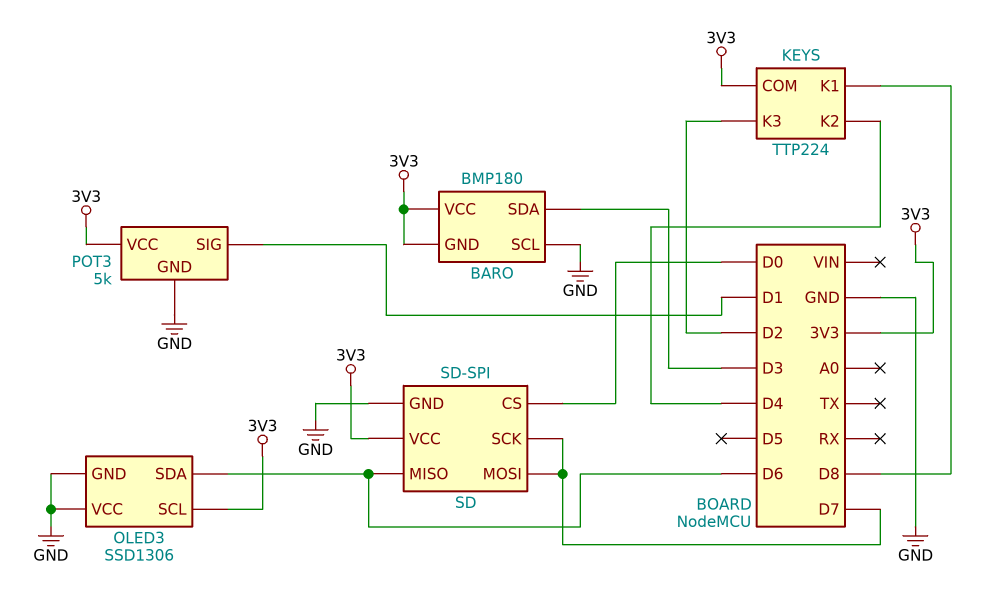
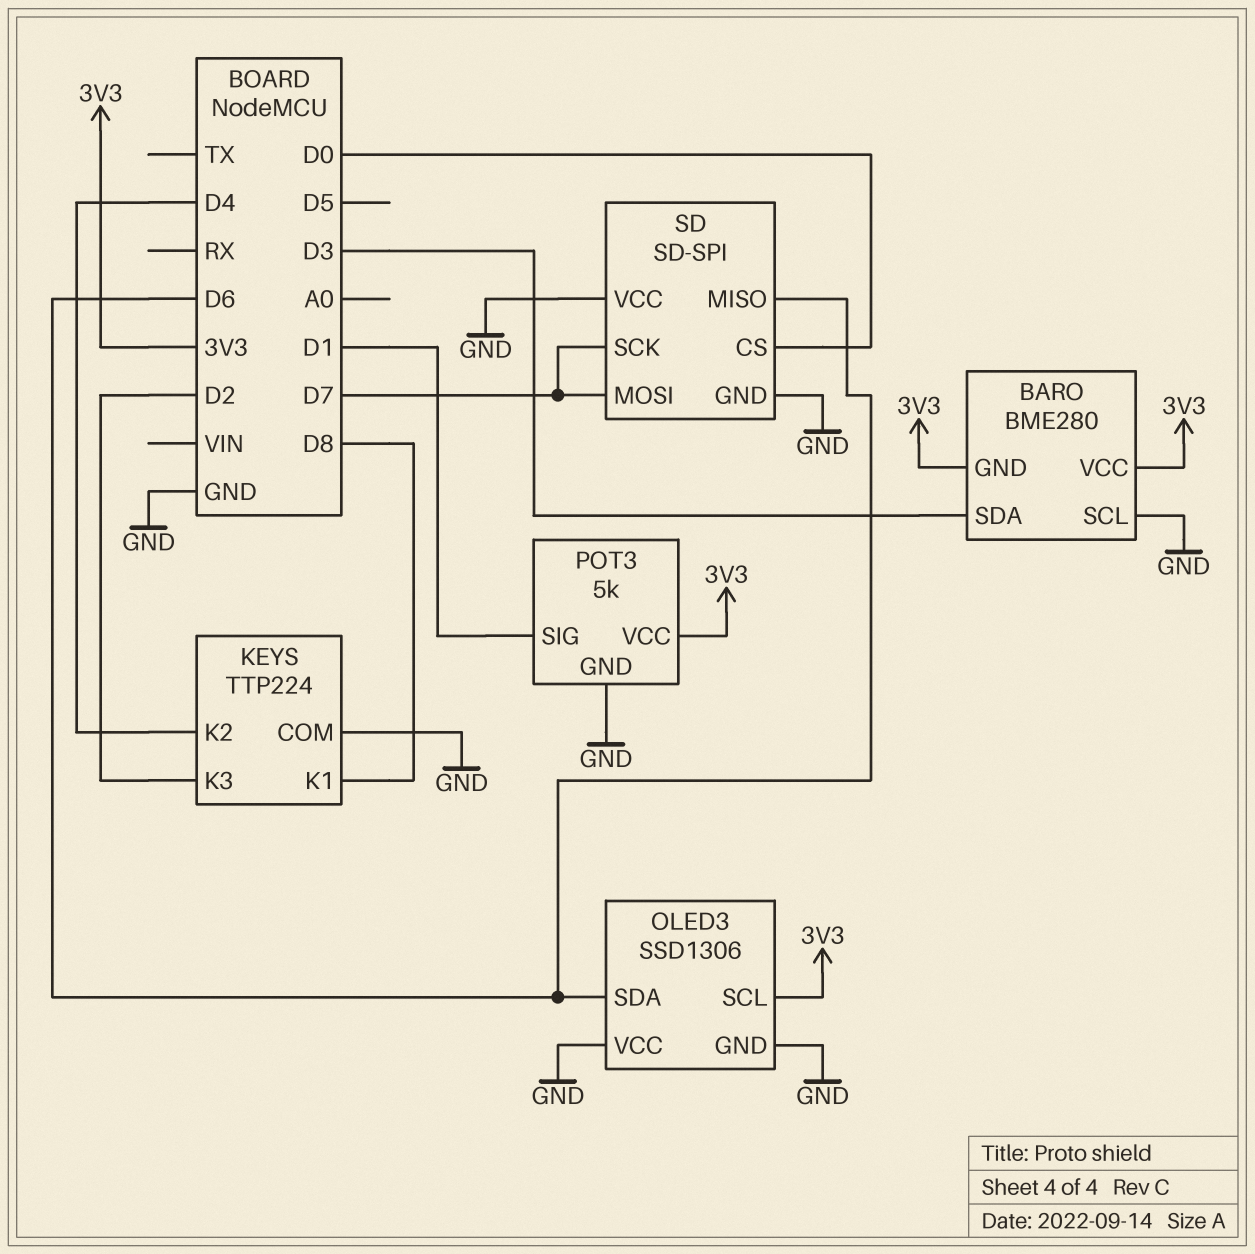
BARO: BMP180 -> BME280
KEYS pin COM: 3V3 -> GND
SD pin VCC: 3V3 -> GND

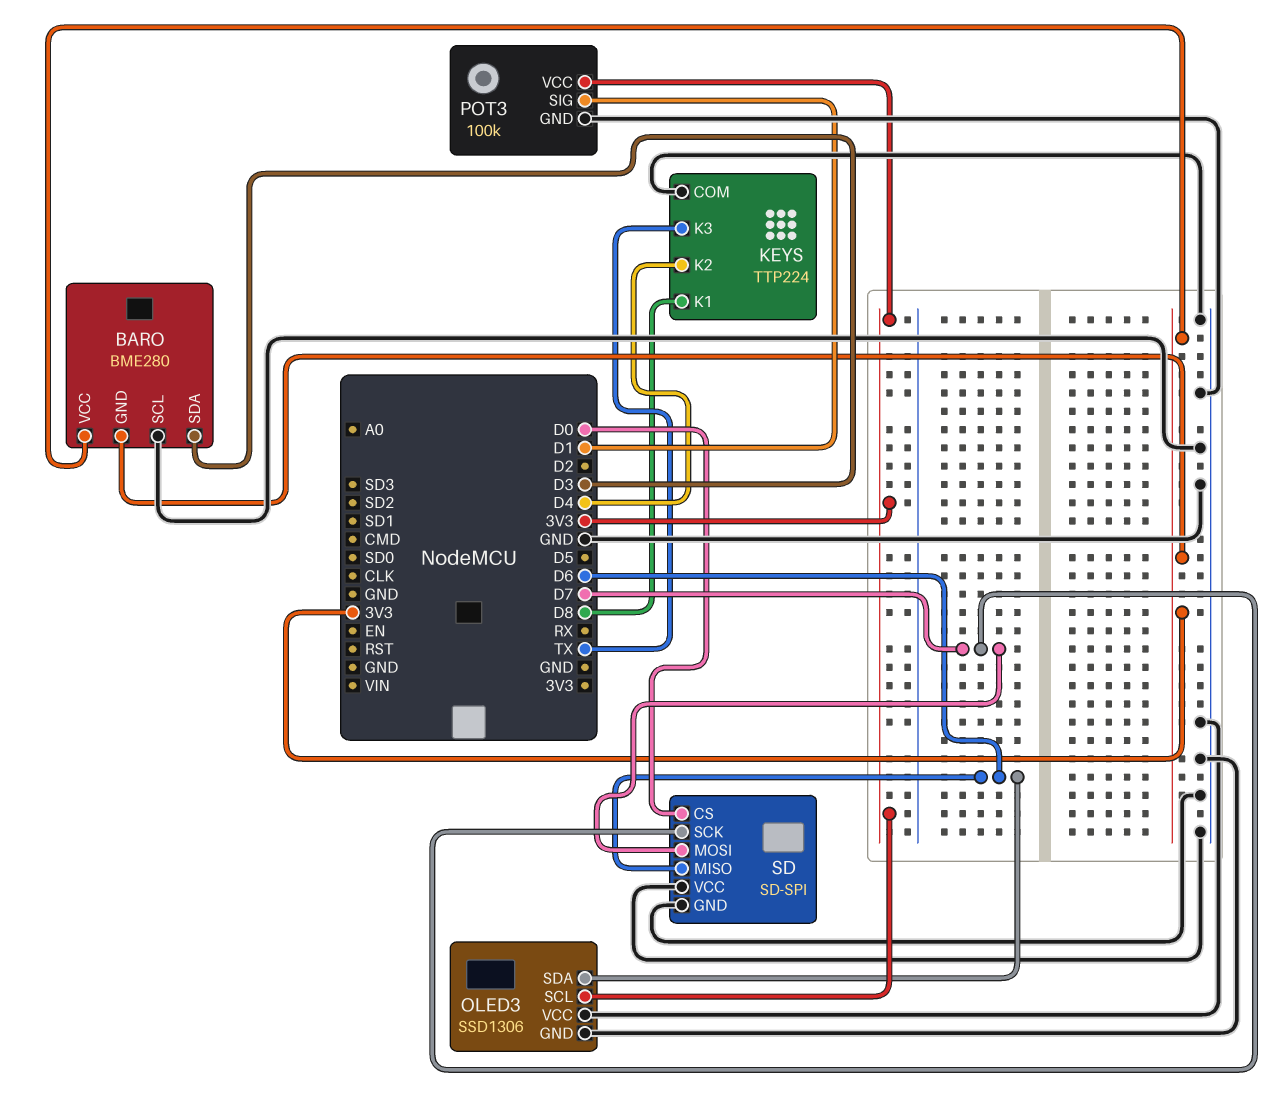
KEYS pin K3: D2 -> TX
POT3: 5k -> 100k

